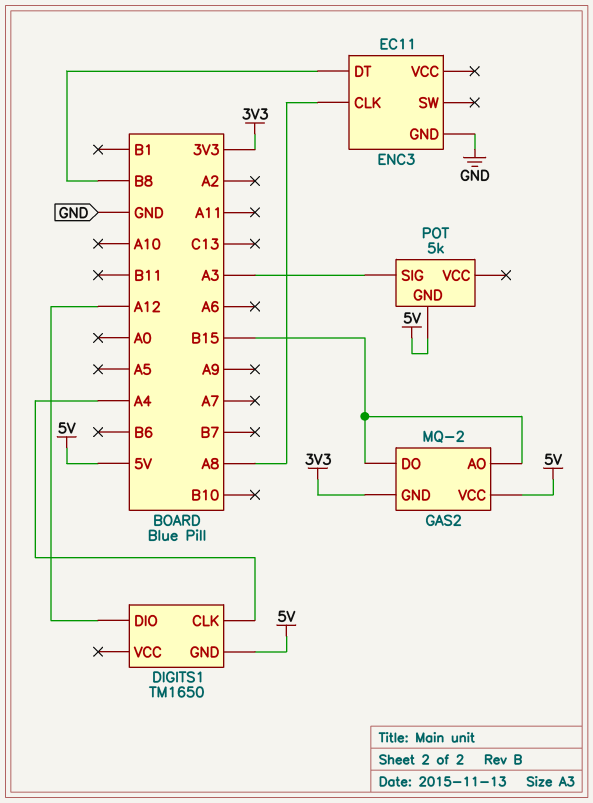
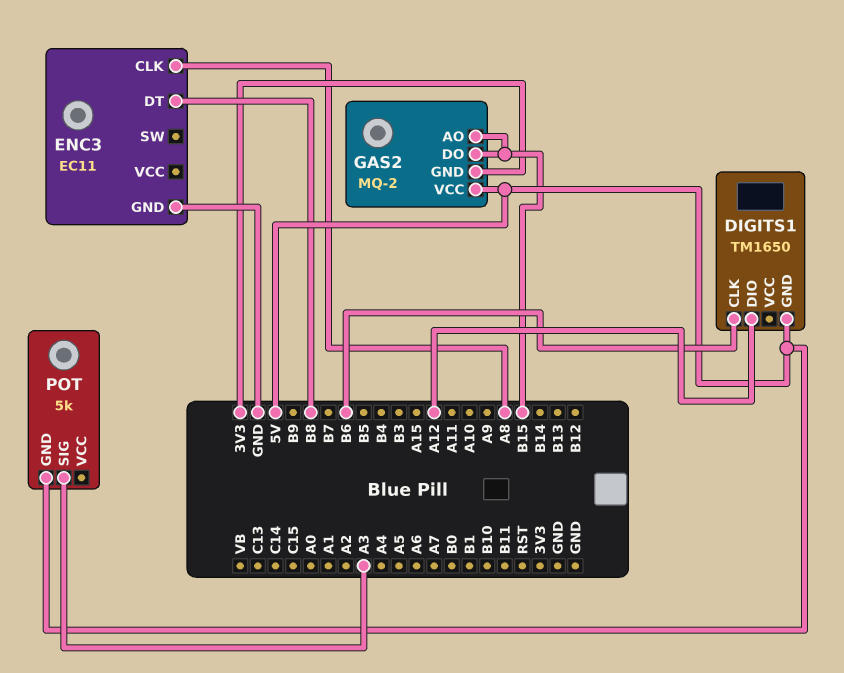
DIGITS1 pin CLK: A4 -> B6

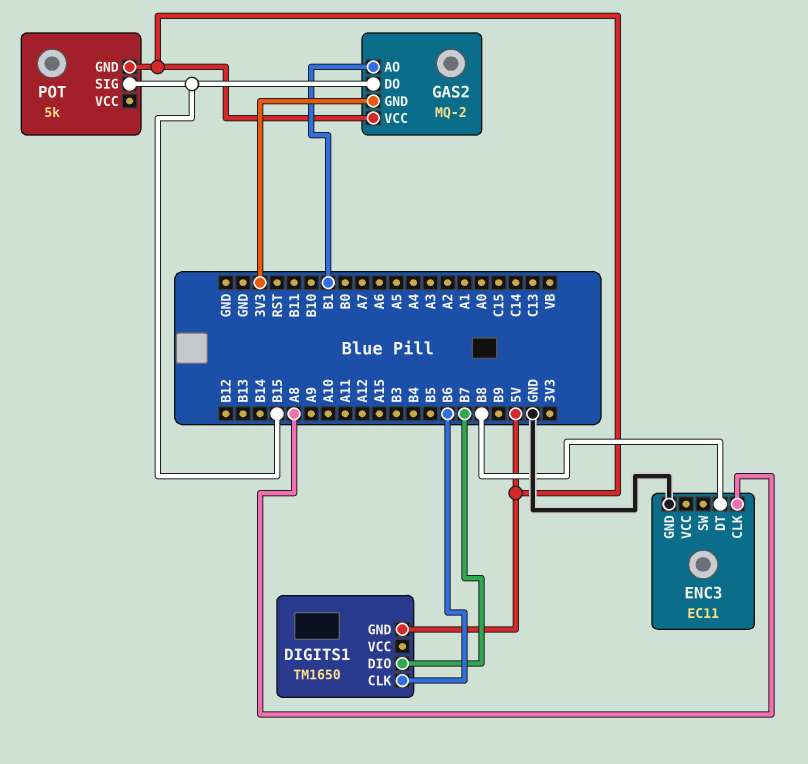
DIGITS1 pin DIO: A12 -> B7
GAS2 pin AO: B15 -> B1
POT pin SIG: A3 -> B15

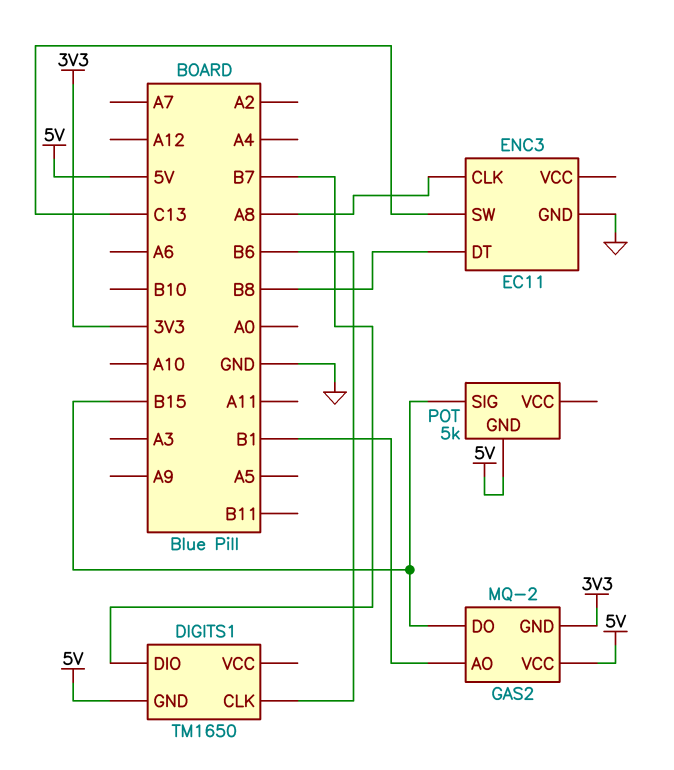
ENC3 pin SW: none -> C13

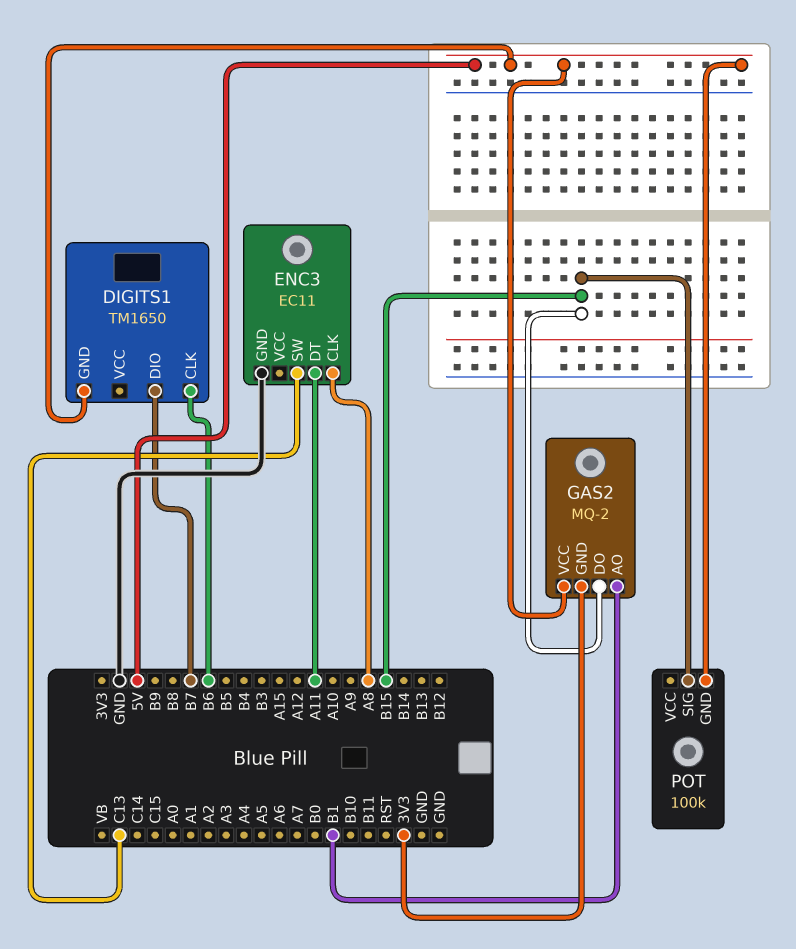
ENC3 pin DT: B8 -> A11
POT: 5k -> 100k

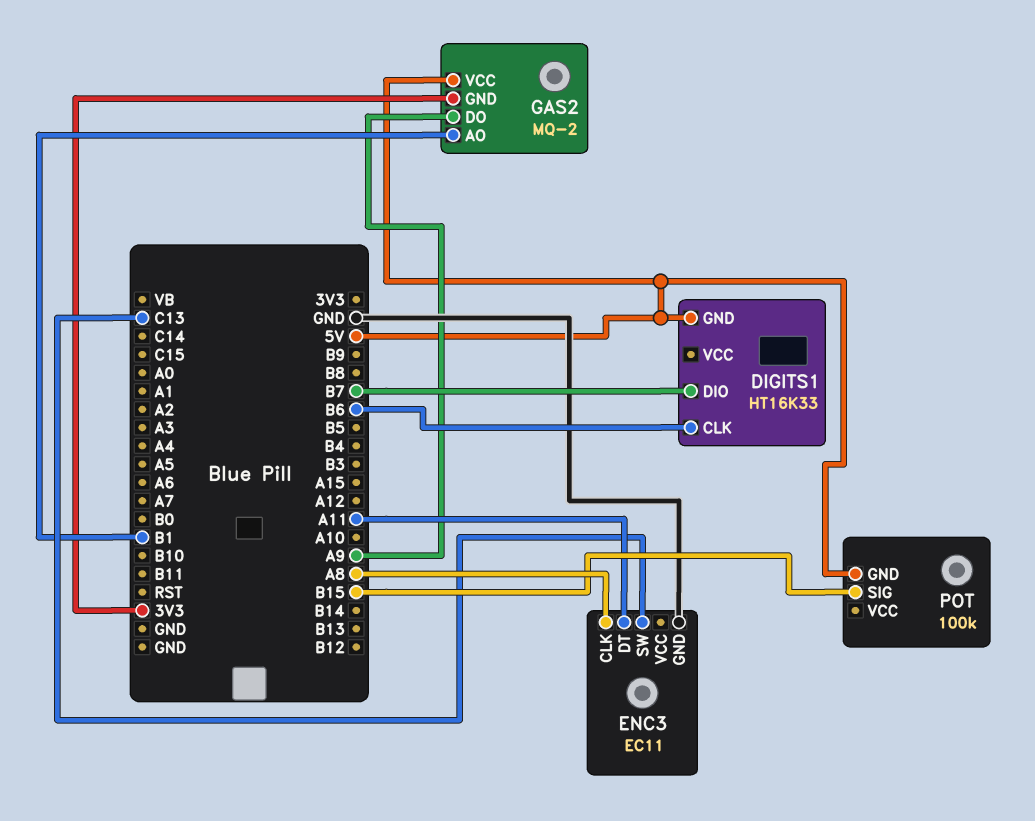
DIGITS1: TM1650 -> HT16K33
GAS2 pin DO: B15 -> A9

